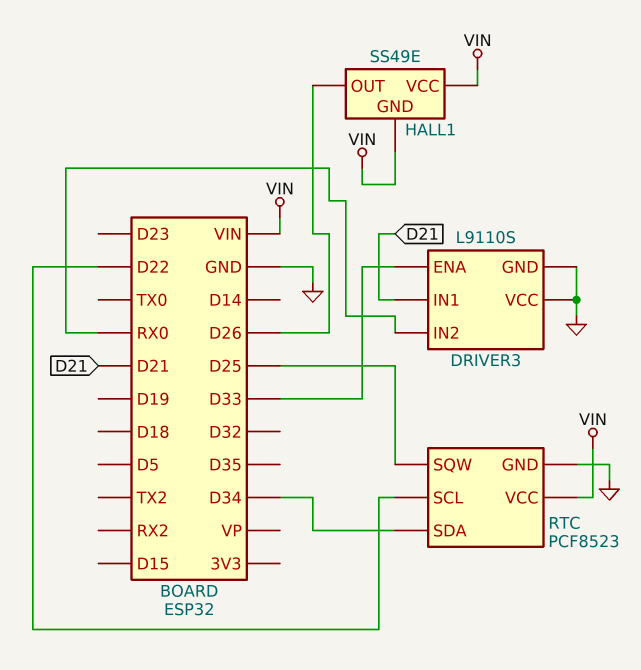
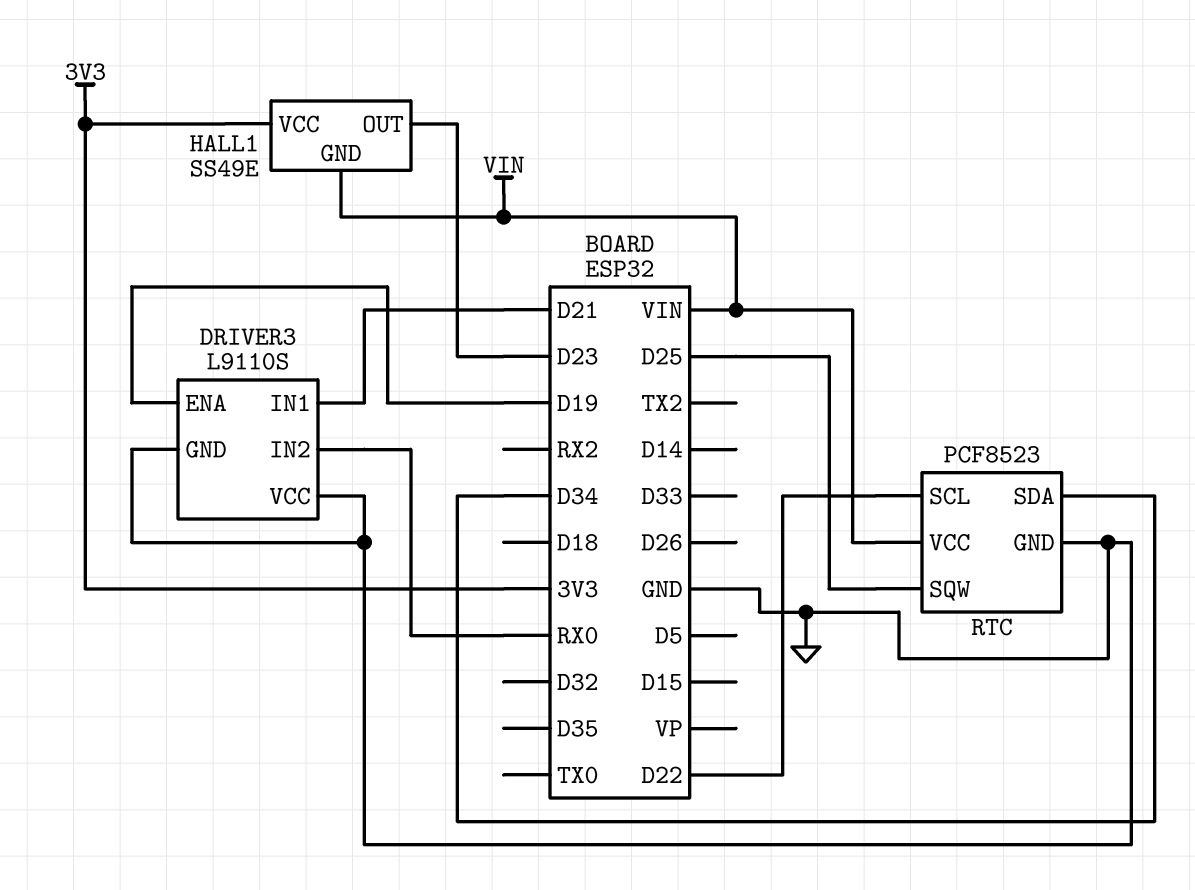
DRIVER3 pin ENA: D33 -> D19
HALL1 pin OUT: D26 -> D23
HALL1 pin VCC: VIN -> 3V3

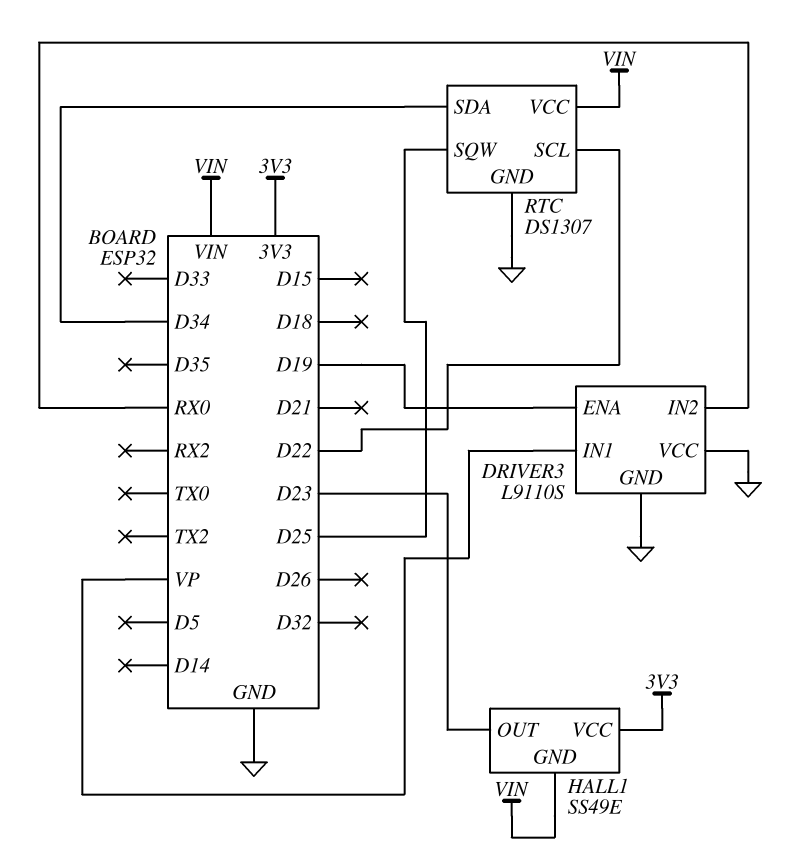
DRIVER3 pin IN1: D21 -> VP
RTC: PCF8523 -> DS1307

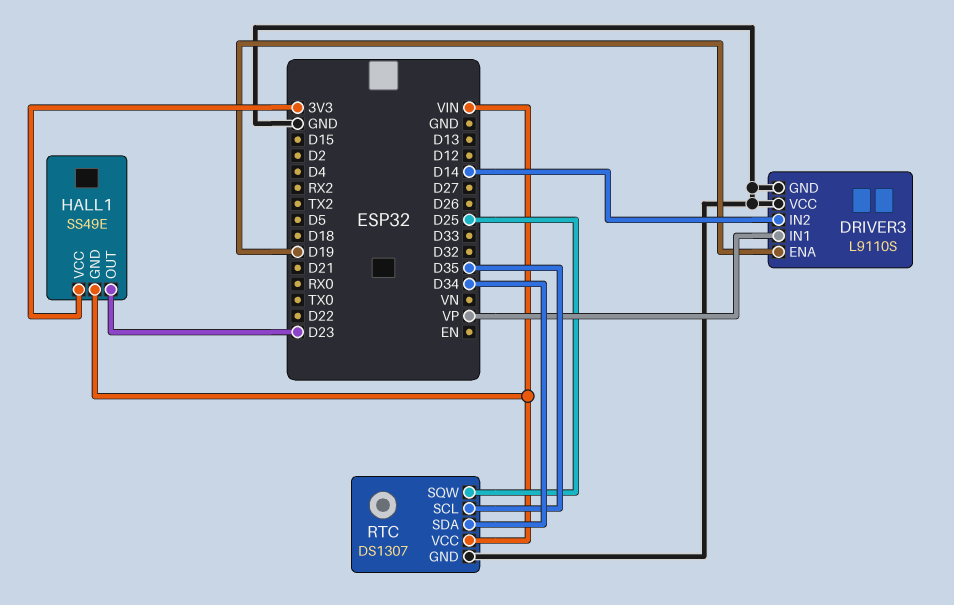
DRIVER3 pin IN2: RX0 -> D14
RTC pin SCL: D22 -> D35

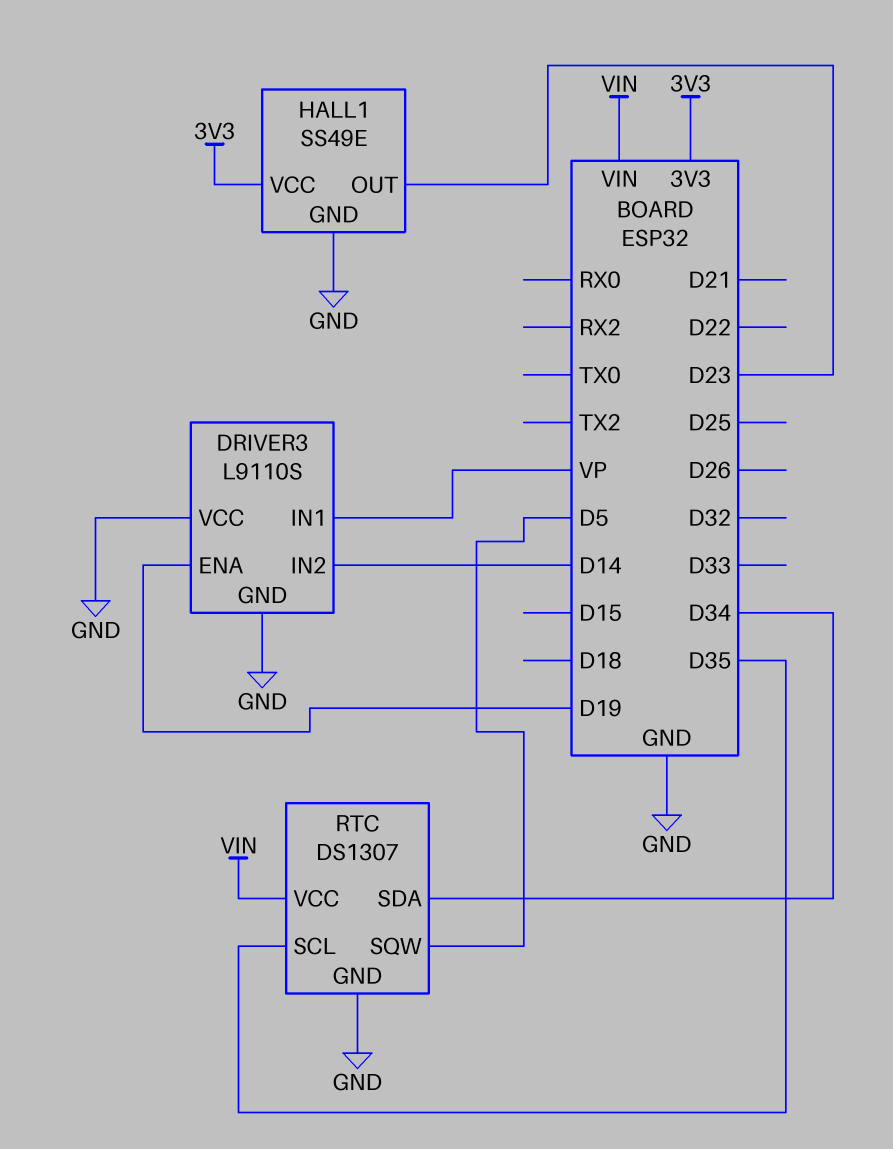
HALL1 pin GND: VIN -> GND
RTC pin SQW: D25 -> D5

